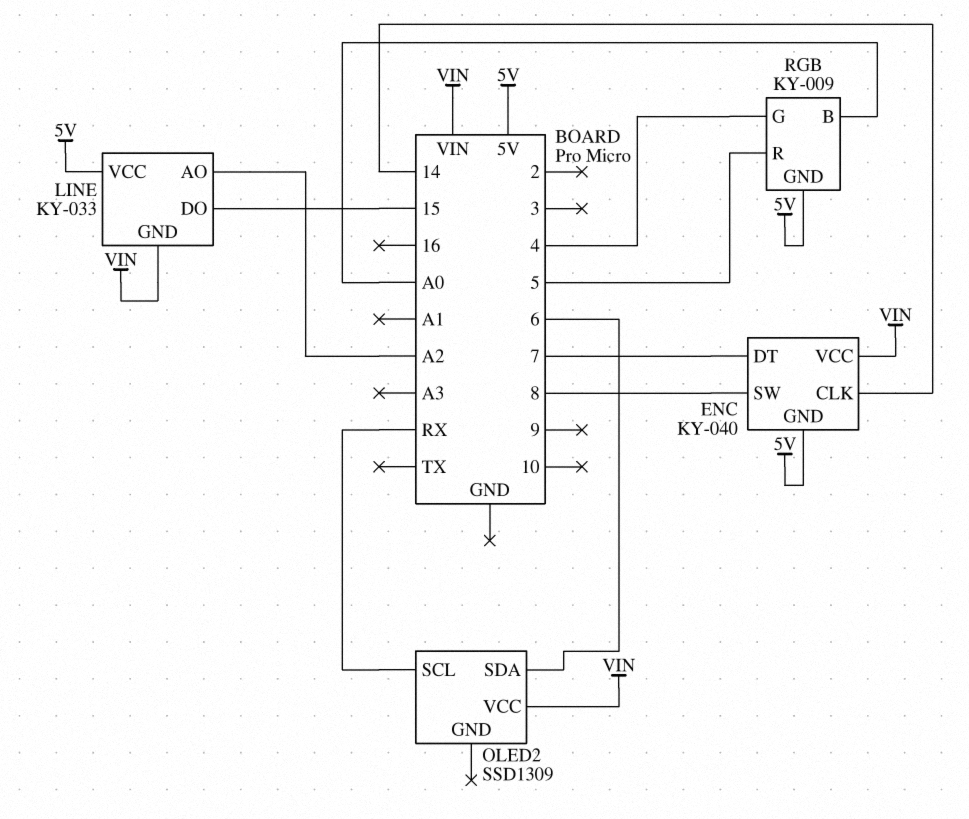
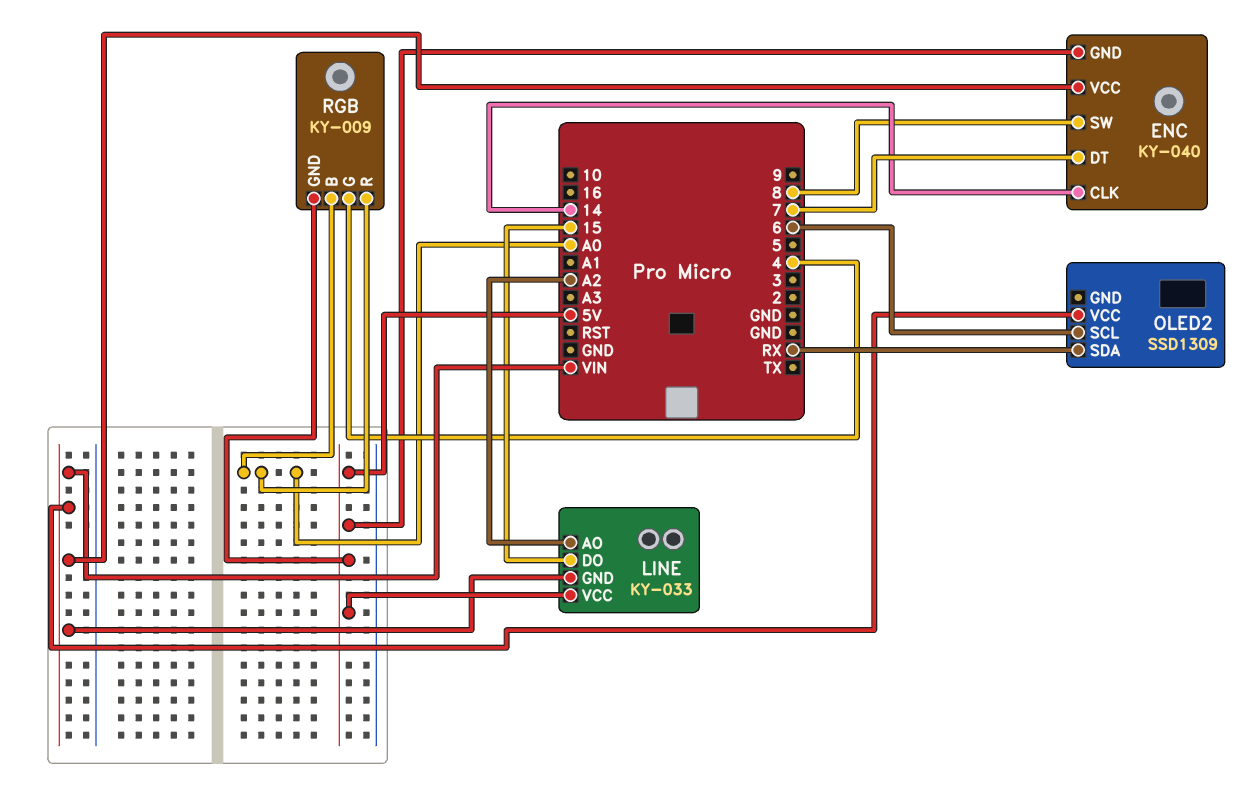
OLED2 pin SCL: RX -> 6
OLED2 pin SDA: 6 -> RX
RGB pin R: 5 -> A0

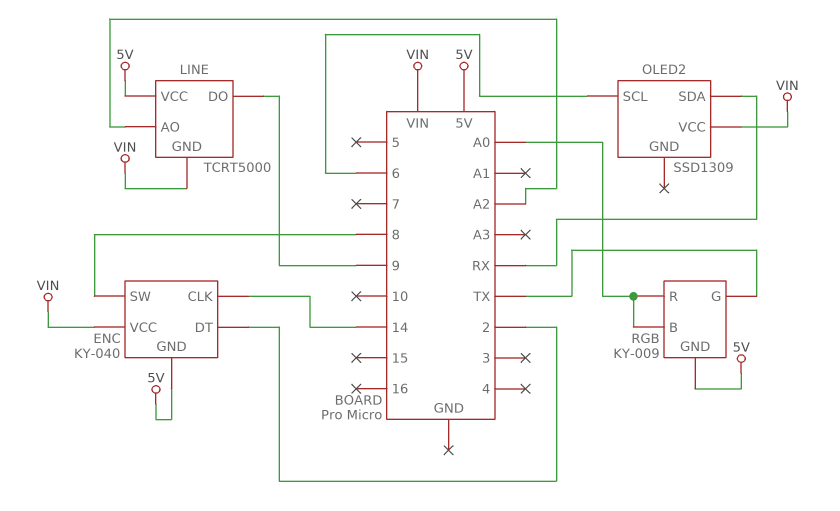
ENC pin DT: 7 -> 2
LINE: KY-033 -> TCRT5000
LINE pin DO: 15 -> 9
RGB pin G: 4 -> TX

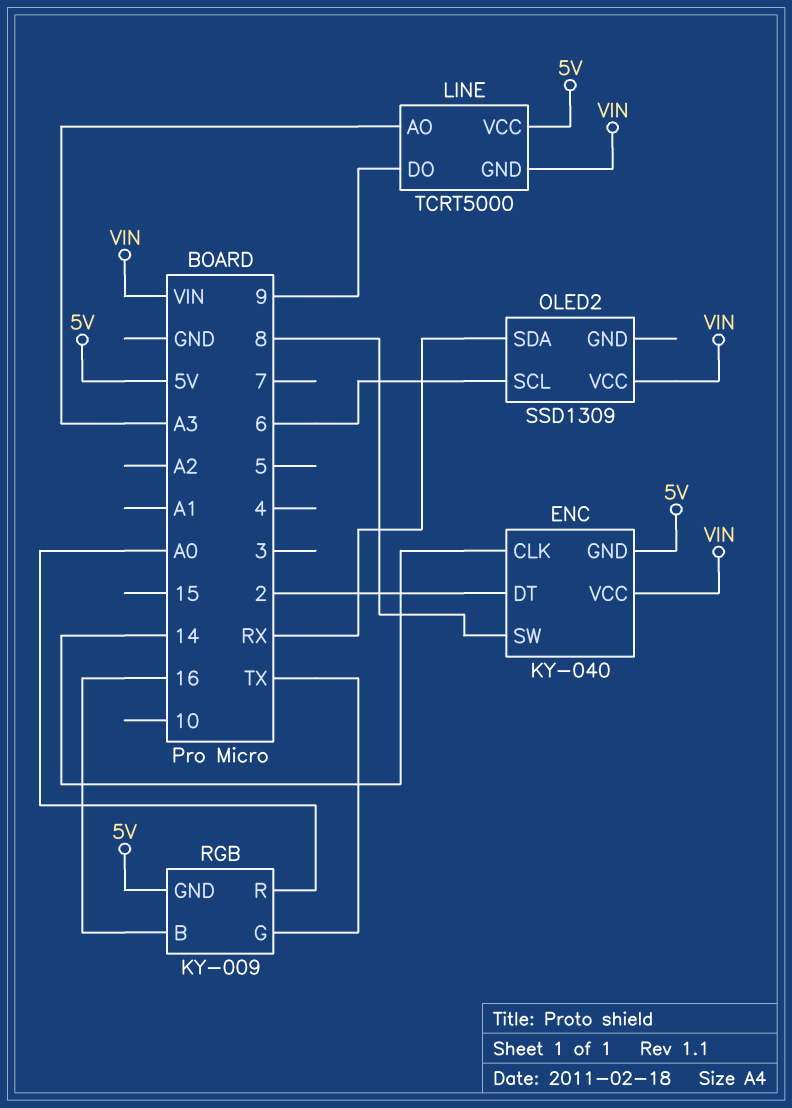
LINE pin AO: A2 -> A3
RGB pin B: A0 -> 16

